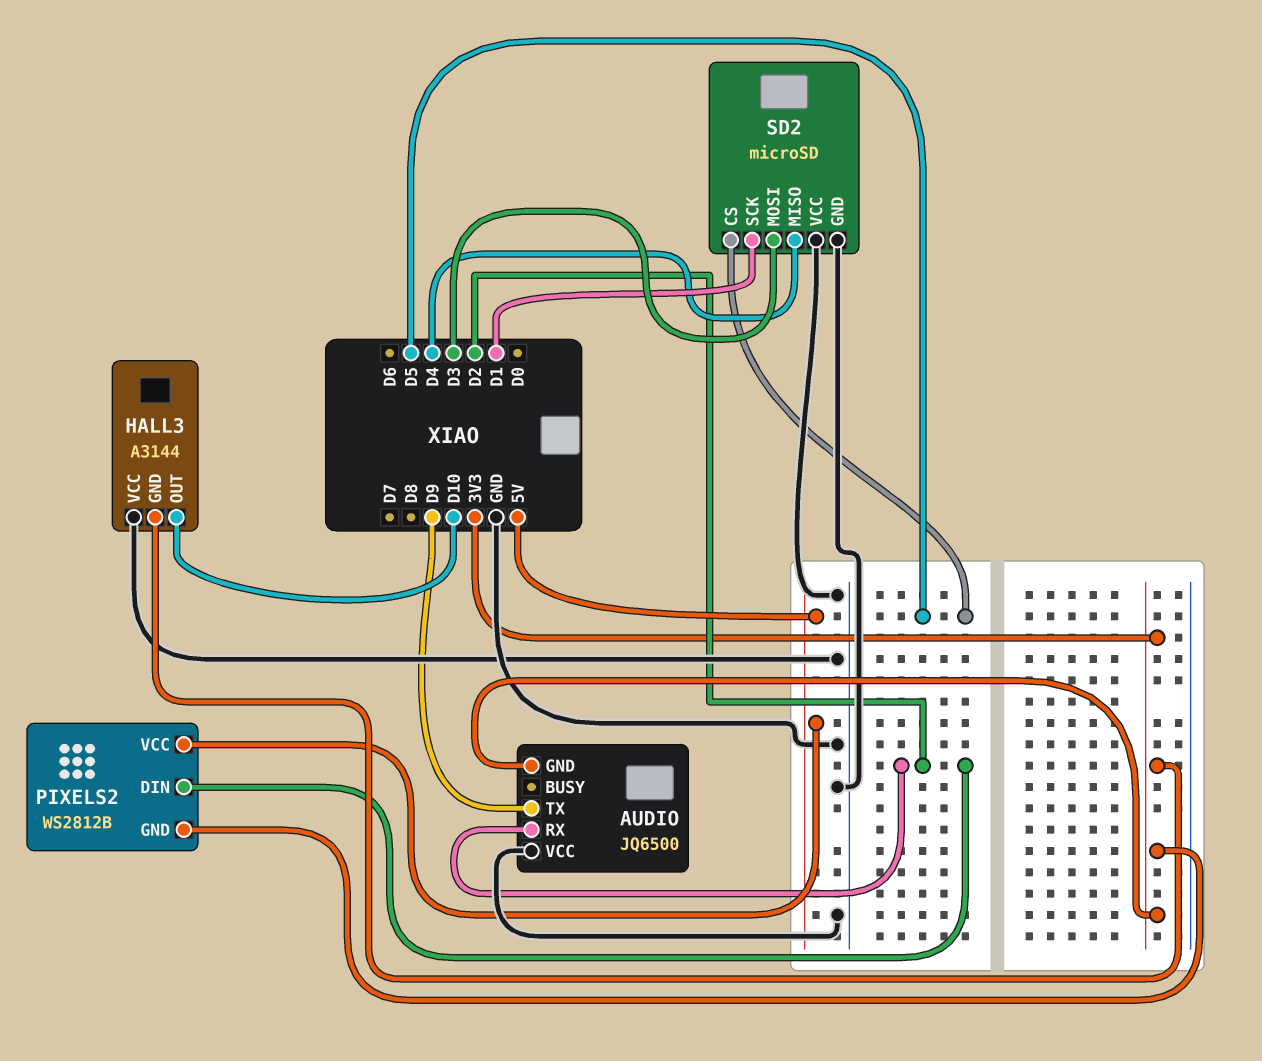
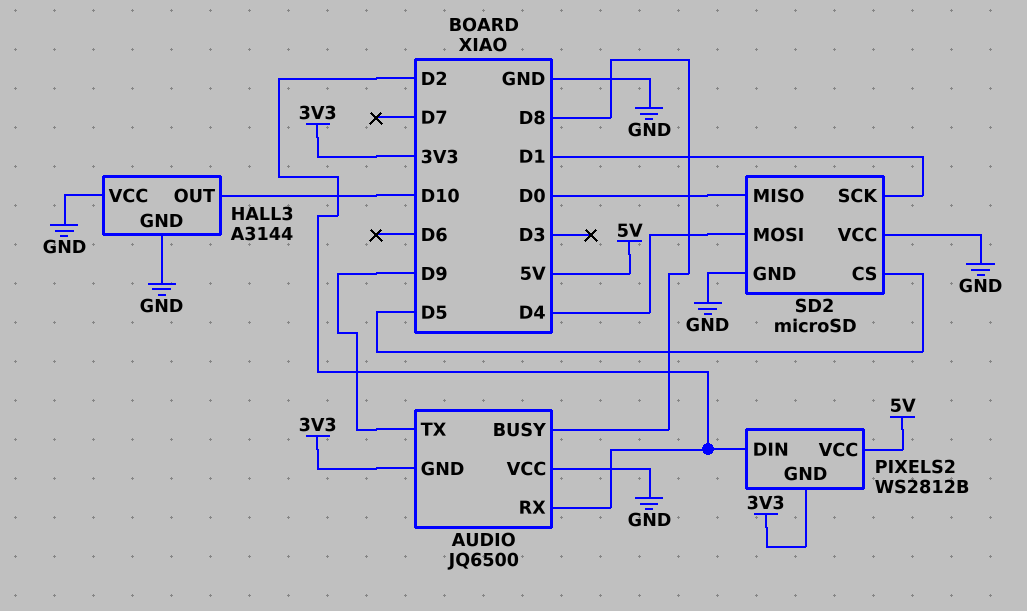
AUDIO pin BUSY: none -> D8
HALL3 pin GND: 3V3 -> GND
SD2 pin MISO: D4 -> D0
SD2 pin MOSI: D3 -> D4

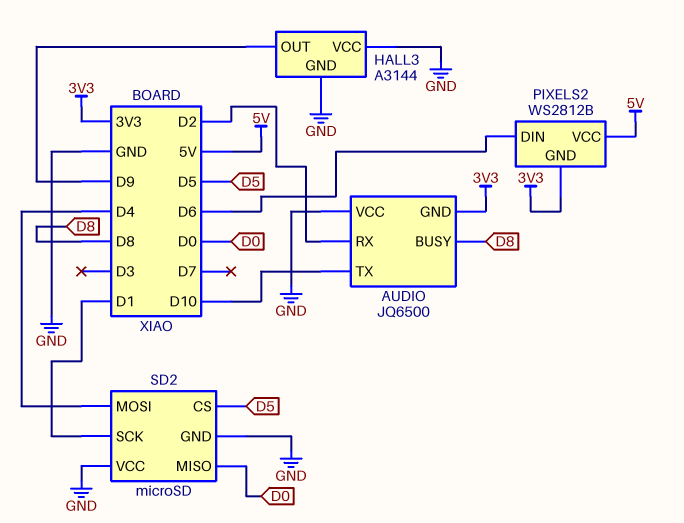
AUDIO pin TX: D9 -> D10
HALL3 pin OUT: D10 -> D9
PIXELS2 pin DIN: D2 -> D6

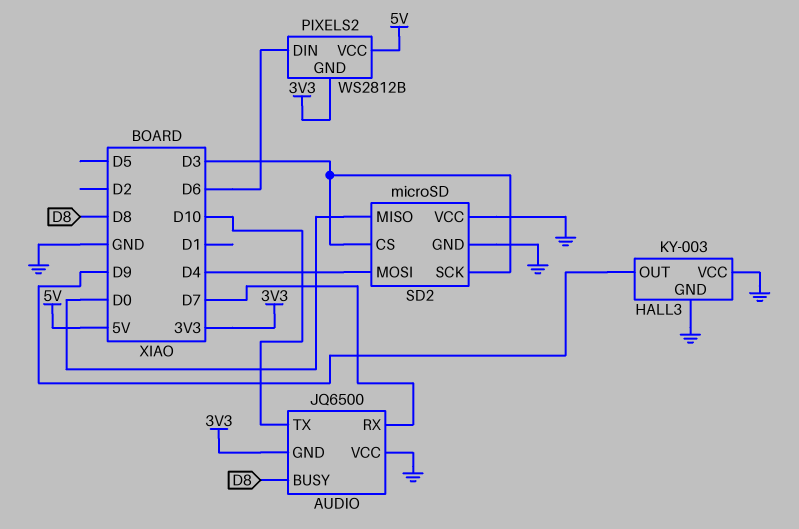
AUDIO pin RX: D2 -> D7
HALL3: A3144 -> KY-003
SD2 pin CS: D5 -> D3
SD2 pin SCK: D1 -> D3

